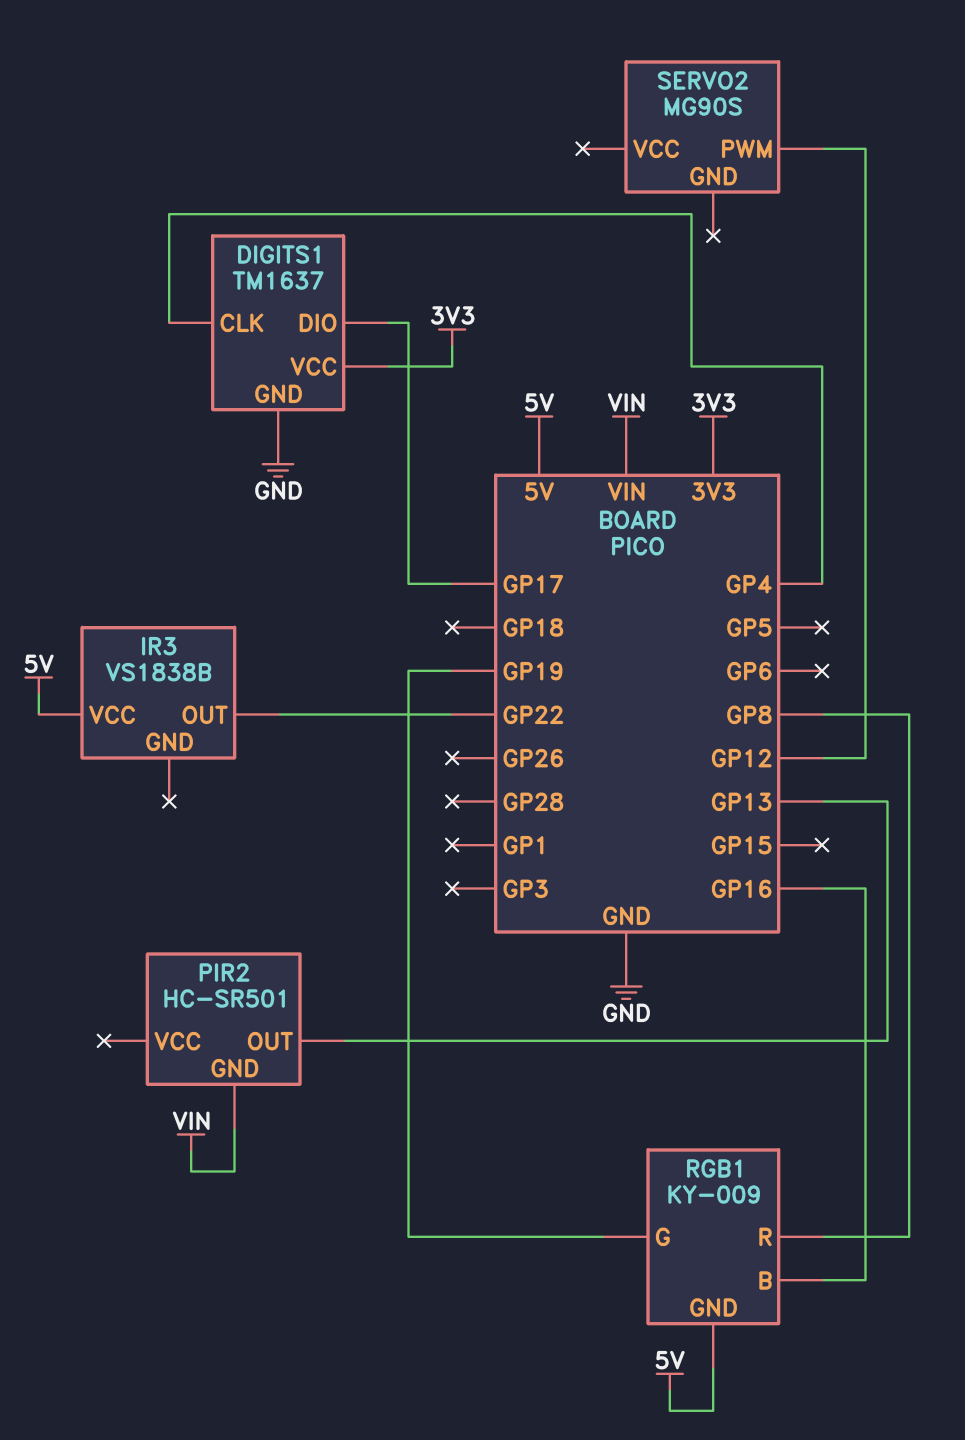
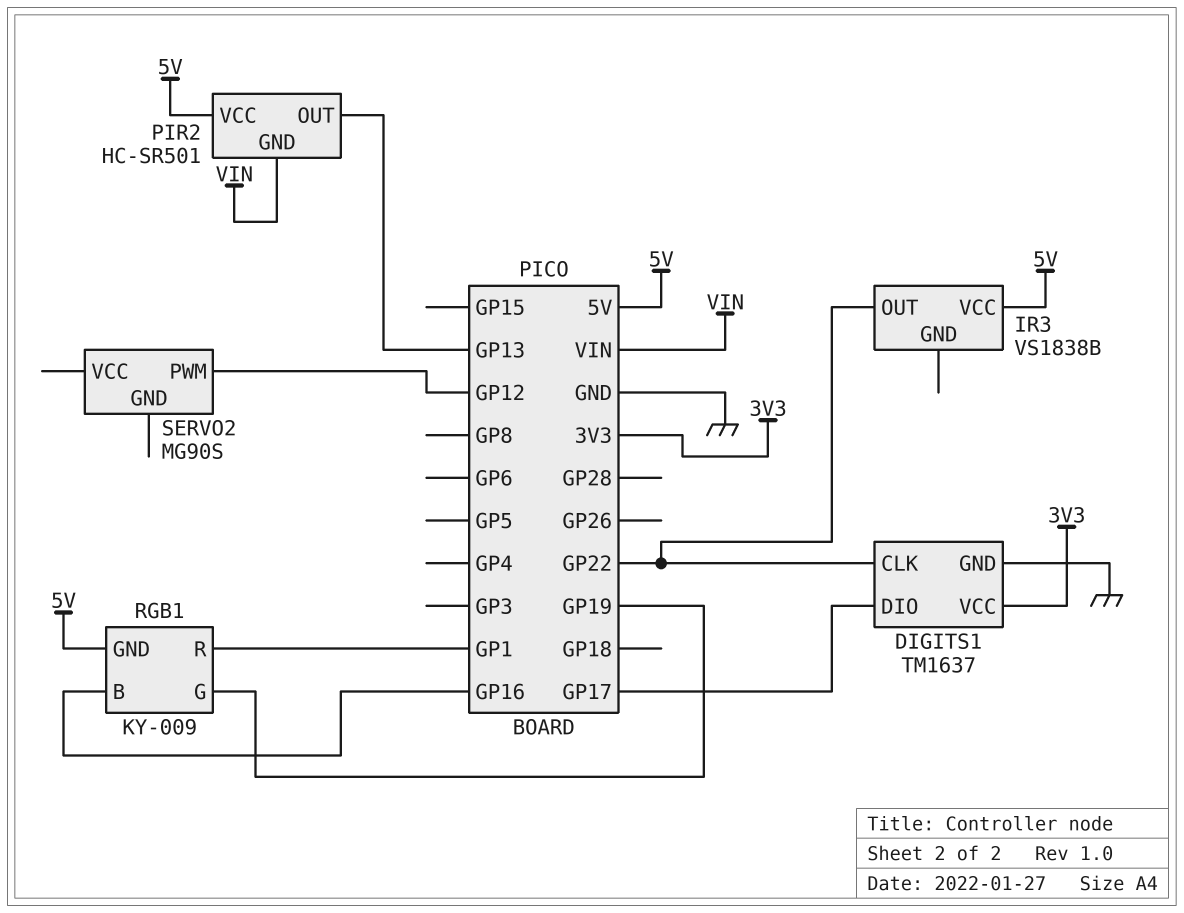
DIGITS1 pin CLK: GP4 -> GP22
PIR2 pin VCC: none -> 5V
RGB1 pin R: GP8 -> GP1

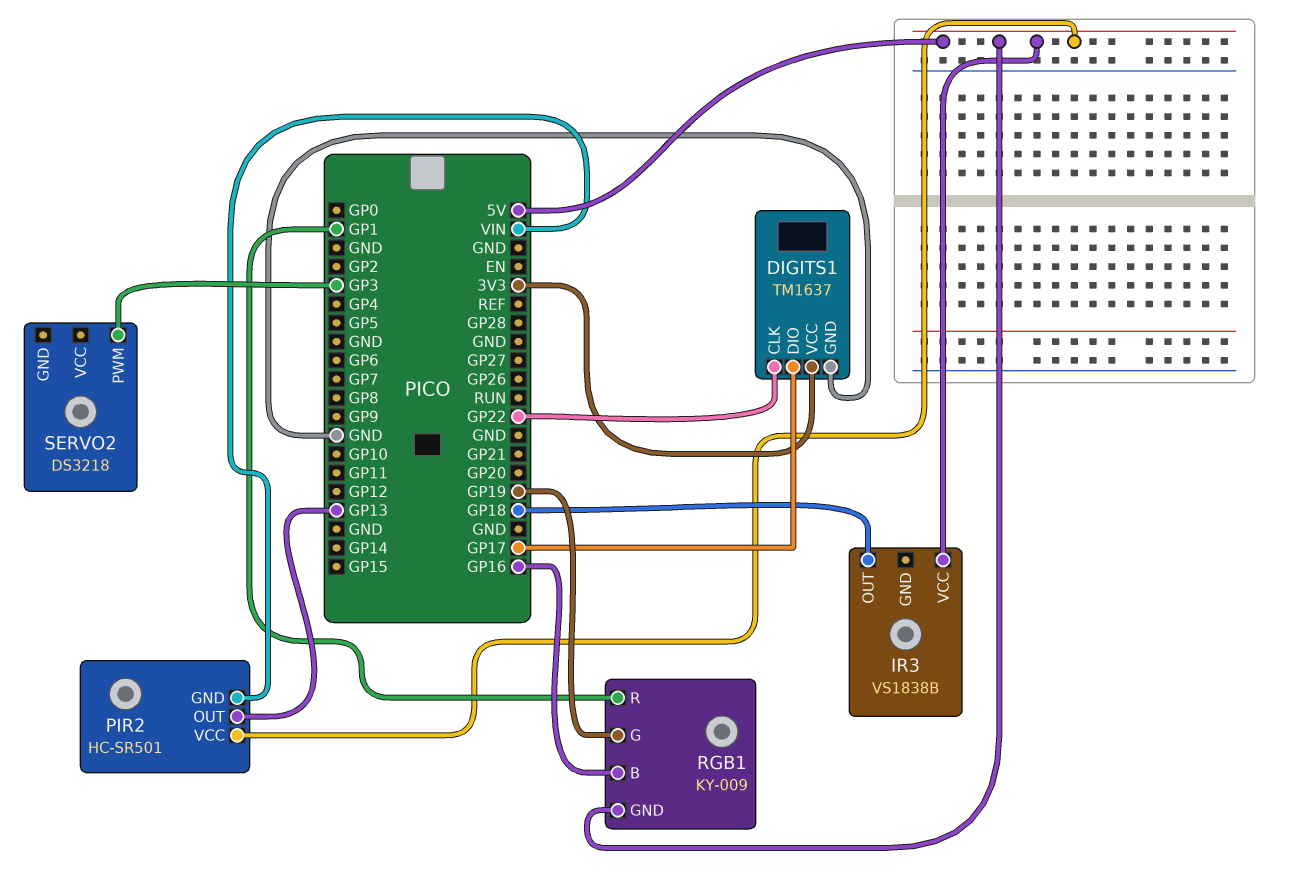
IR3 pin OUT: GP22 -> GP18
SERVO2: MG90S -> DS3218
SERVO2 pin PWM: GP12 -> GP3

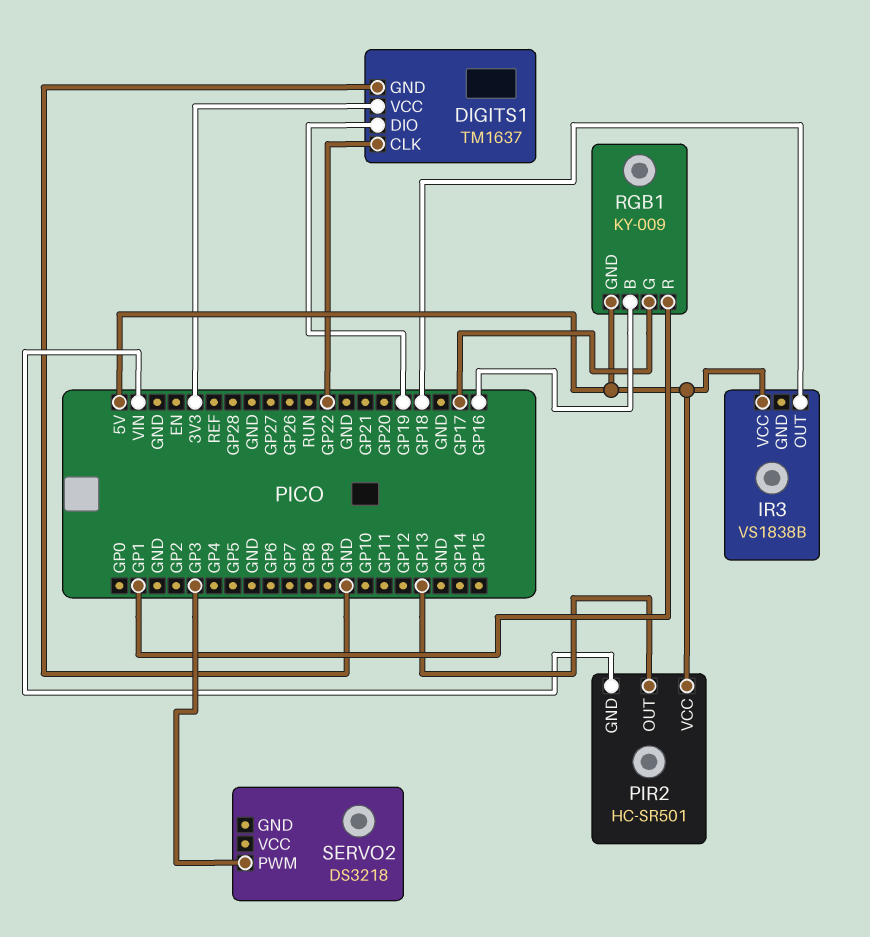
DIGITS1 pin DIO: GP17 -> GP19
RGB1 pin G: GP19 -> GP17

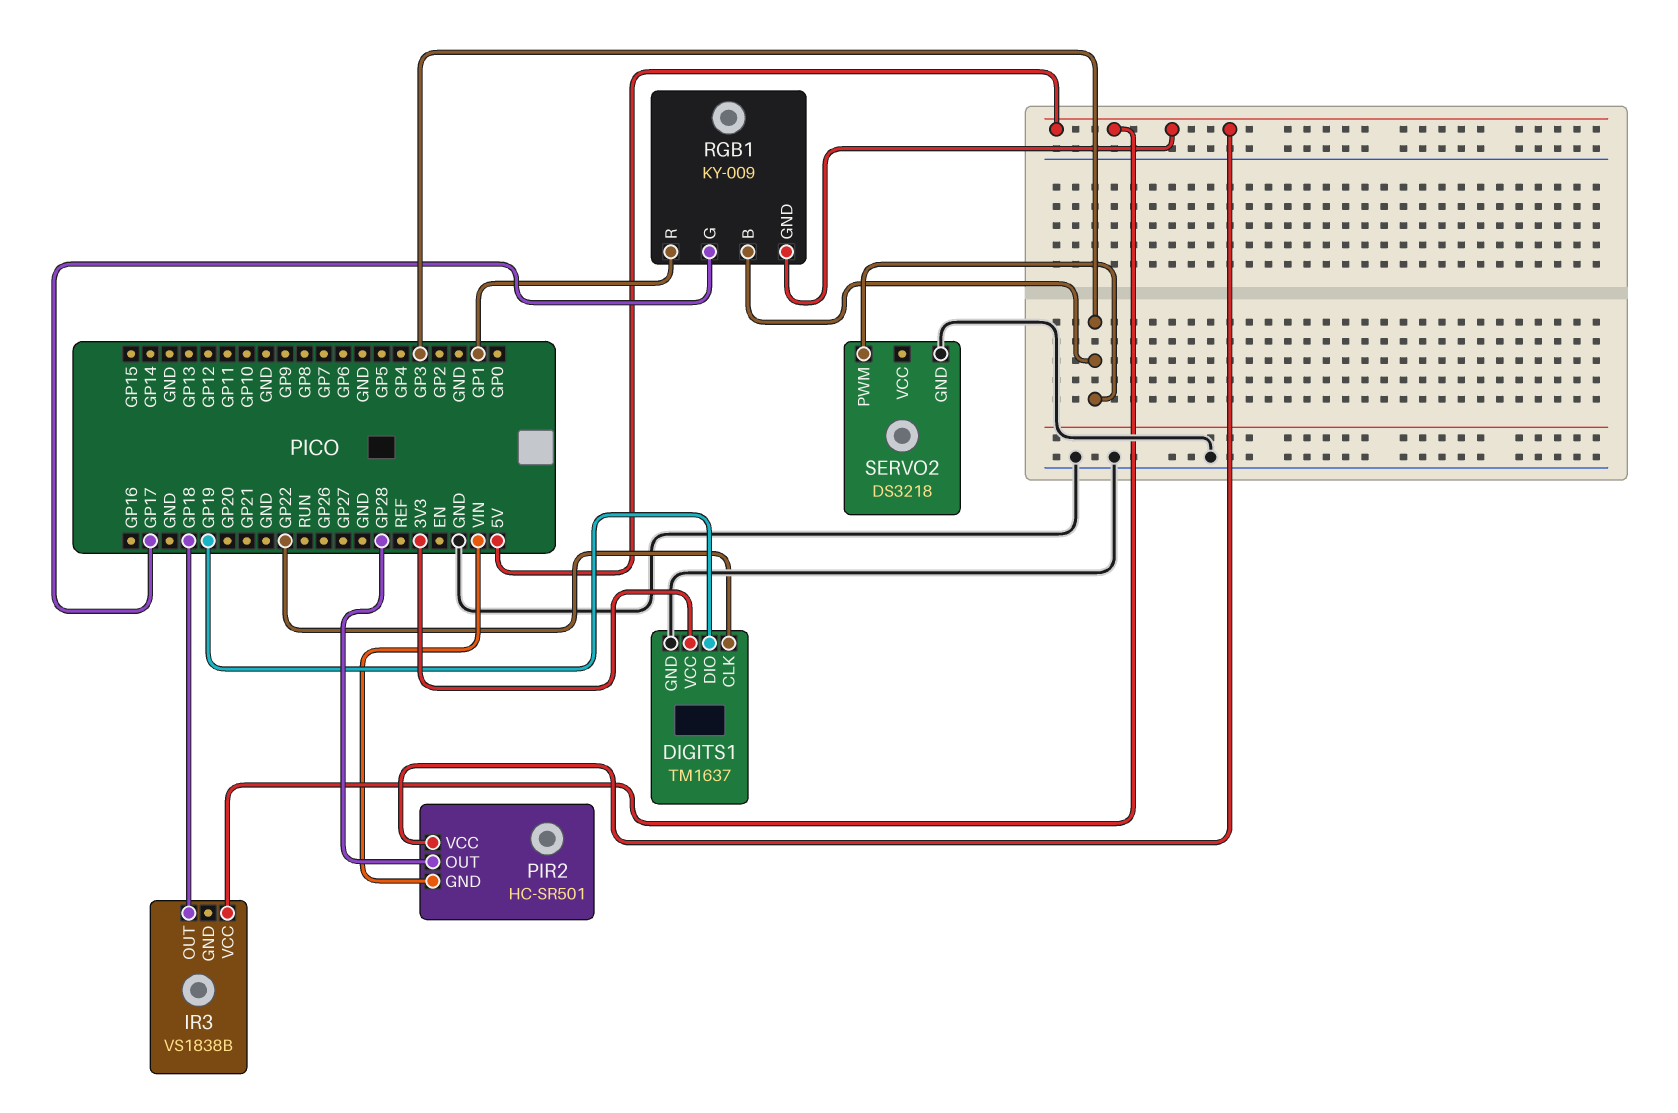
PIR2 pin OUT: GP13 -> GP28
RGB1 pin B: GP16 -> GP3
SERVO2 pin GND: none -> GND

